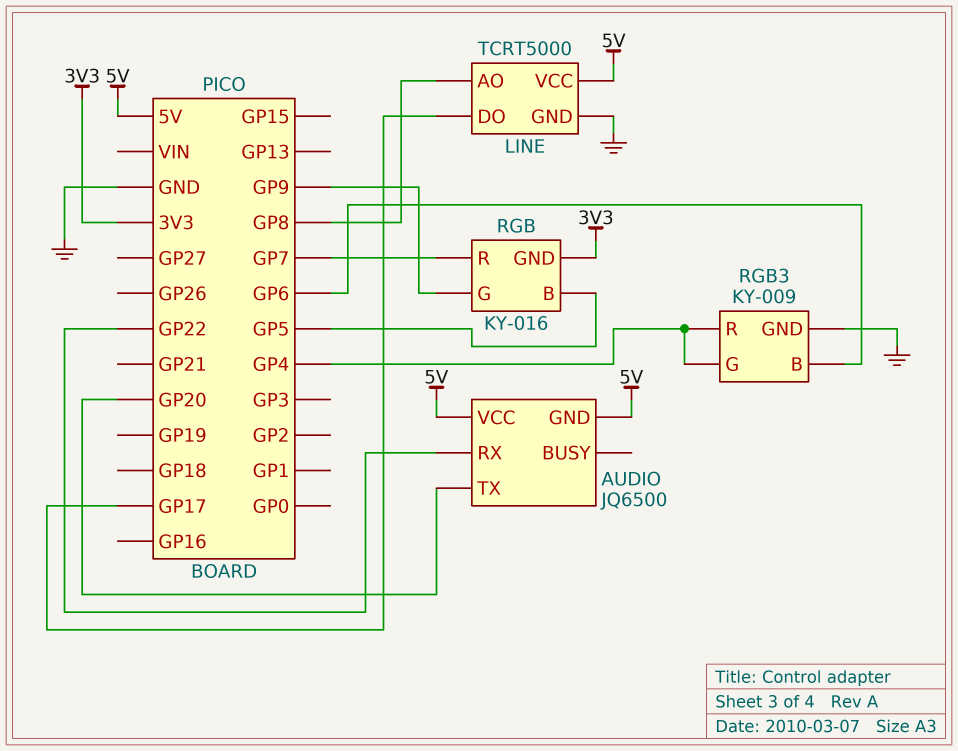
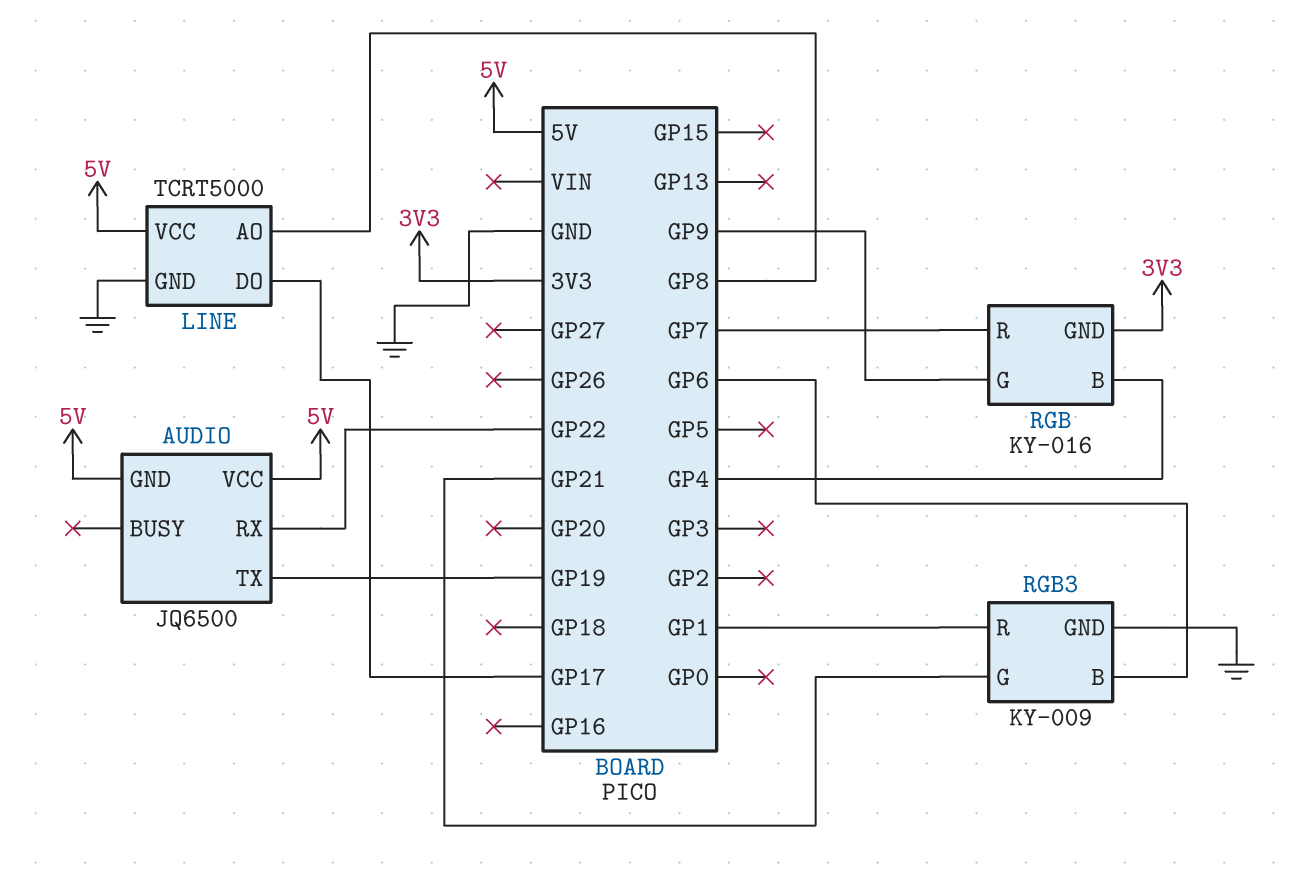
AUDIO pin TX: GP20 -> GP19
RGB pin B: GP5 -> GP4
RGB3 pin G: GP4 -> GP21
RGB3 pin R: GP4 -> GP1

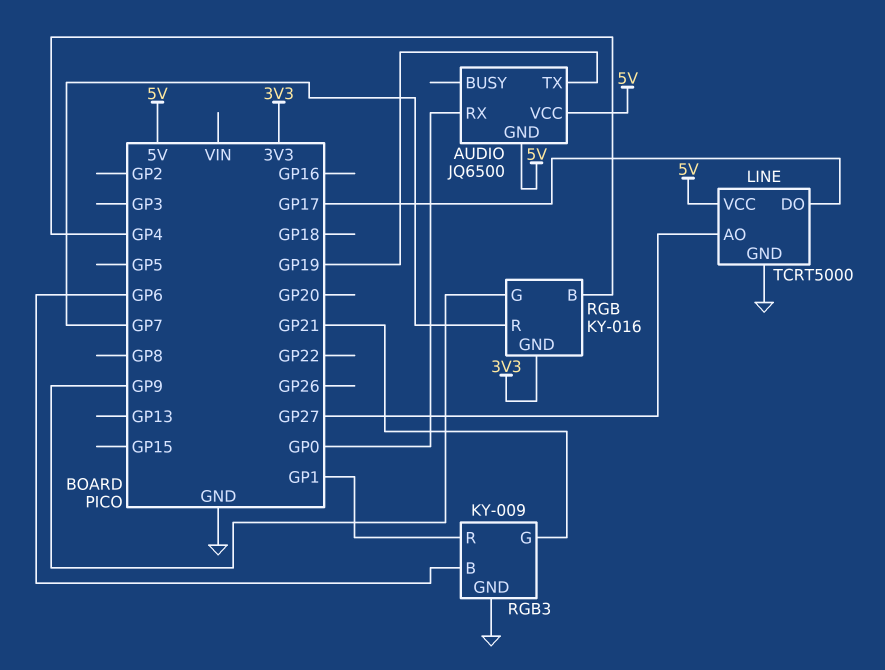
AUDIO pin RX: GP22 -> GP0
LINE pin AO: GP8 -> GP27

